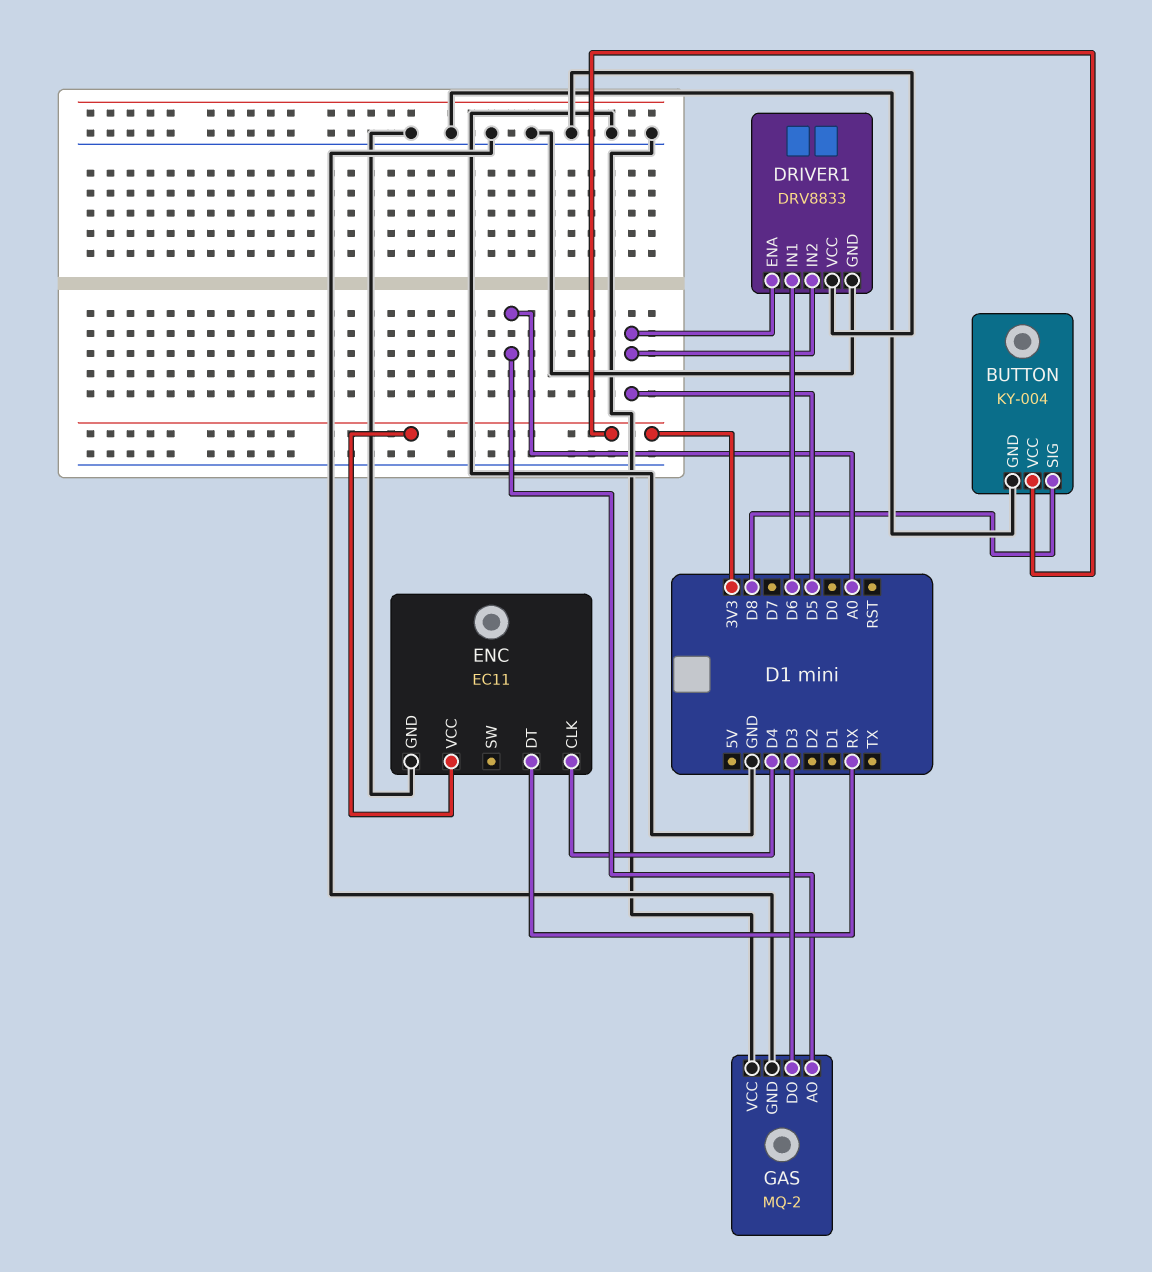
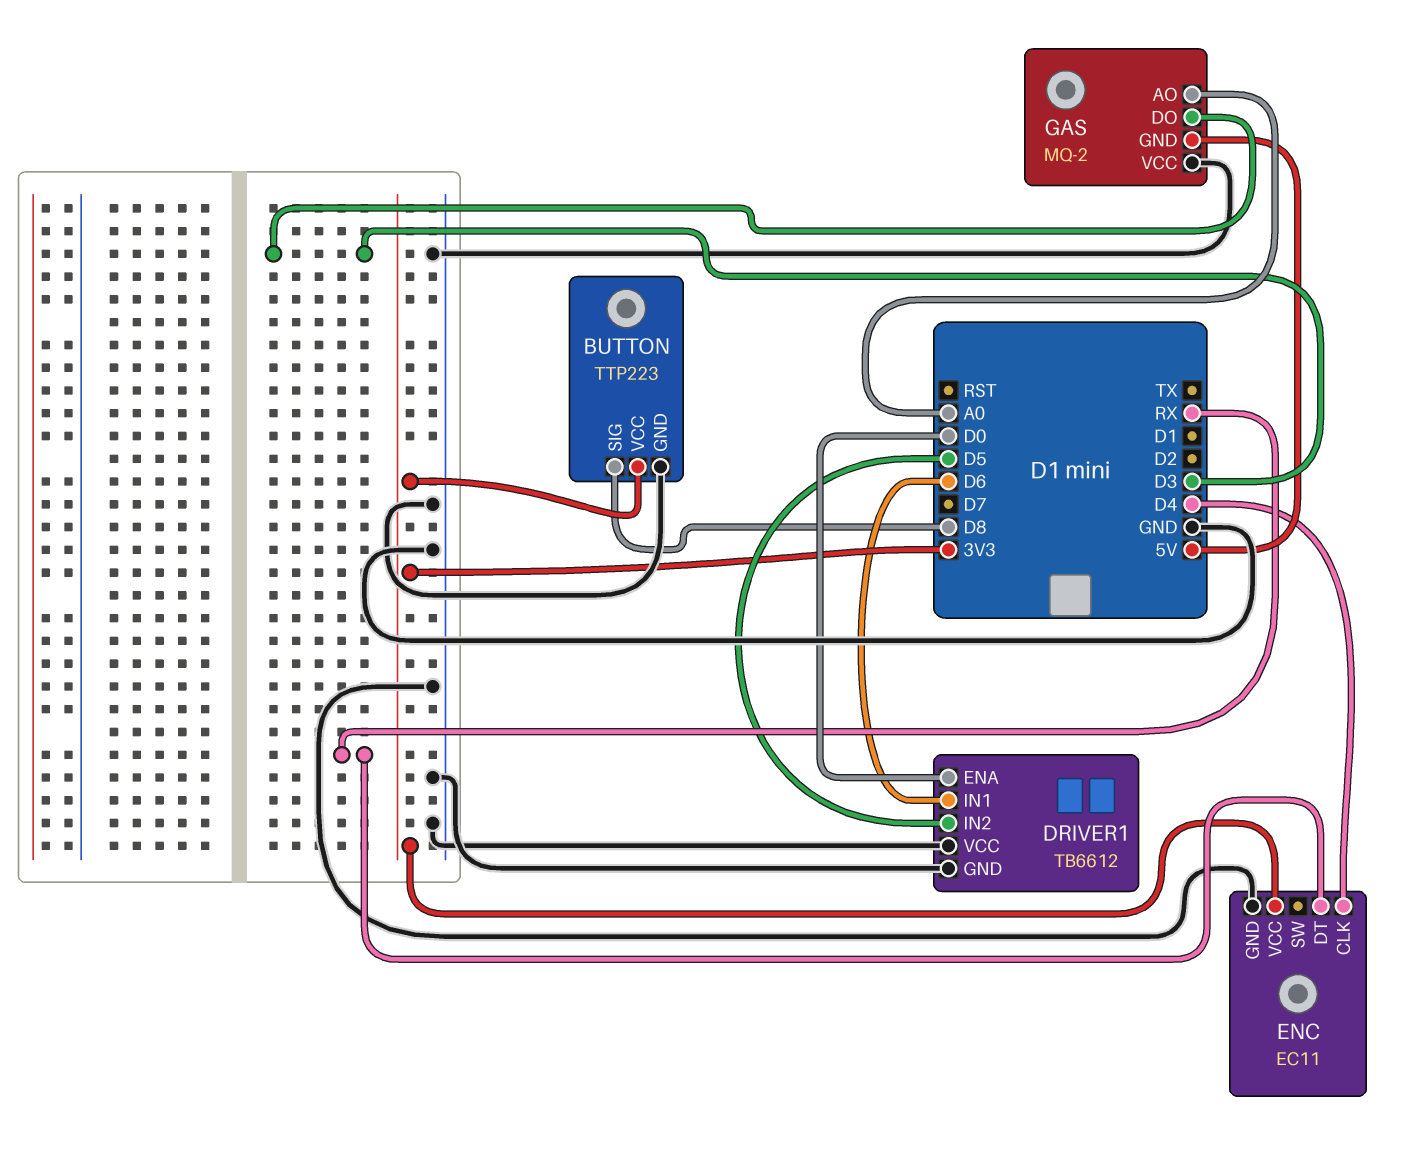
BUTTON: KY-004 -> TTP223
DRIVER1: DRV8833 -> TB6612
DRIVER1 pin ENA: D5 -> D0
GAS pin GND: GND -> 5V

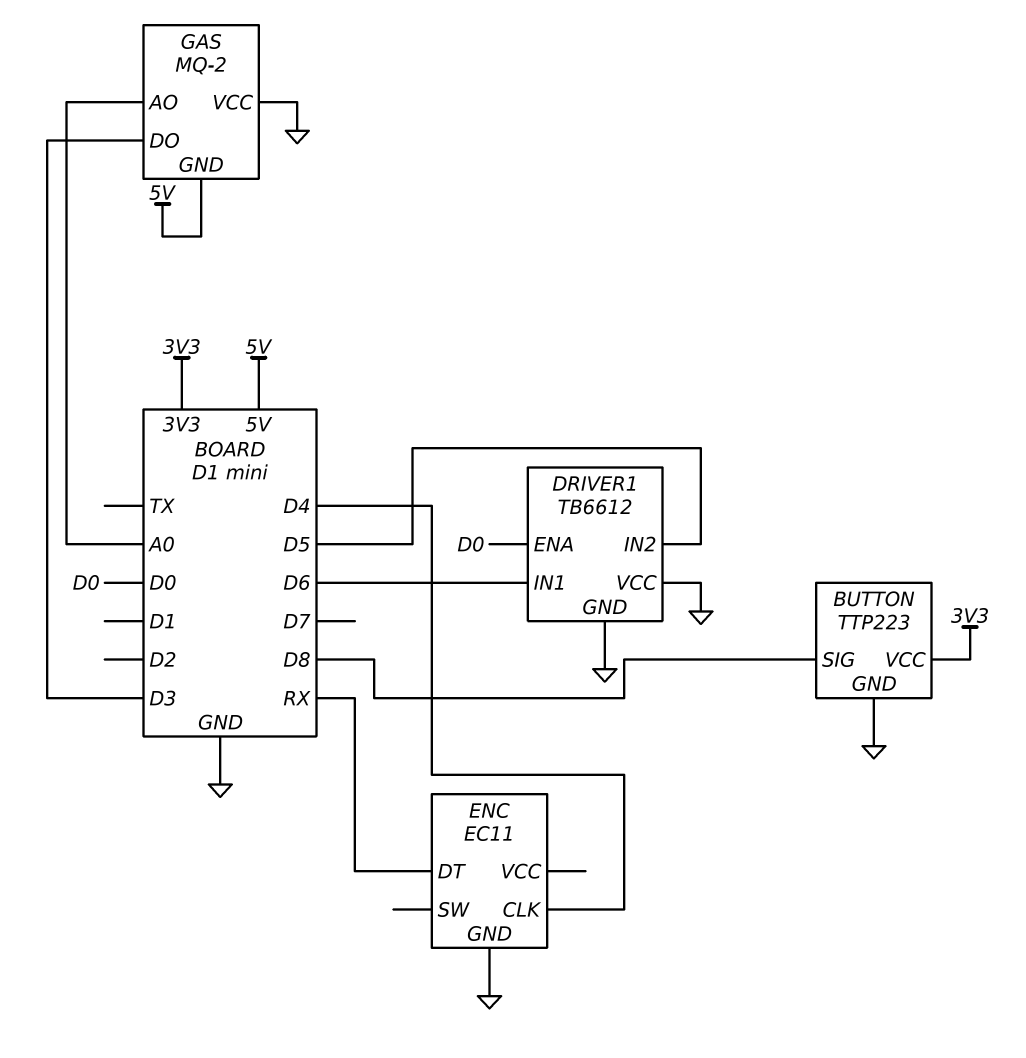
ENC pin VCC: 3V3 -> none

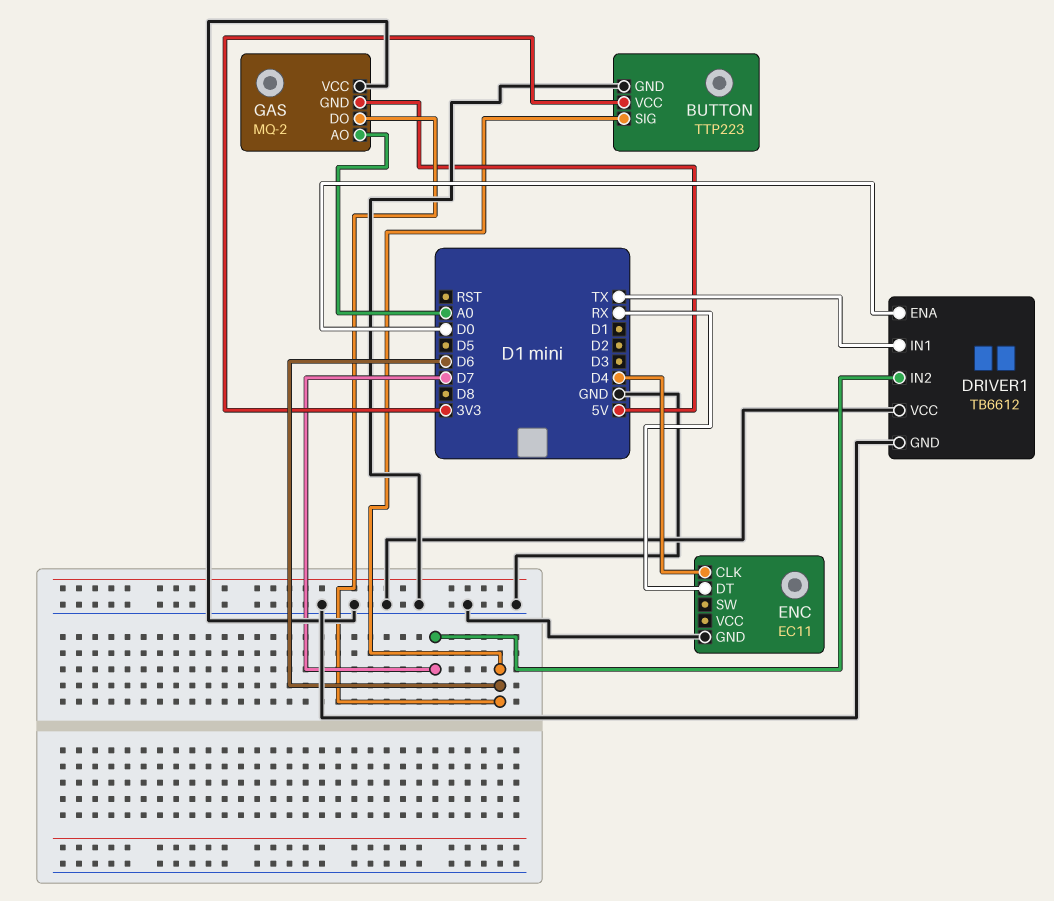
BUTTON pin SIG: D8 -> D6
DRIVER1 pin IN1: D6 -> TX
DRIVER1 pin IN2: D5 -> D7
GAS pin DO: D3 -> D6

